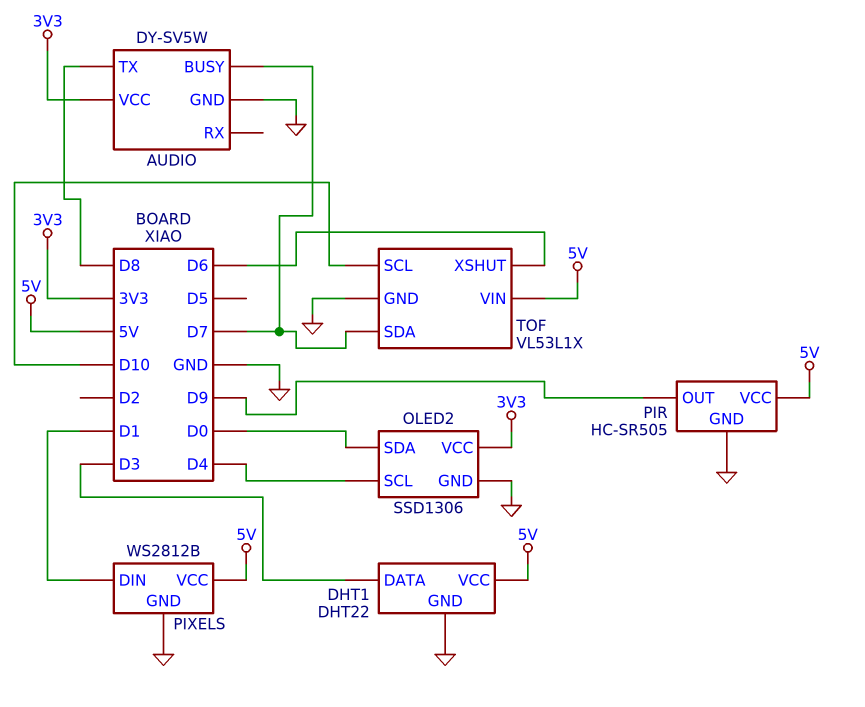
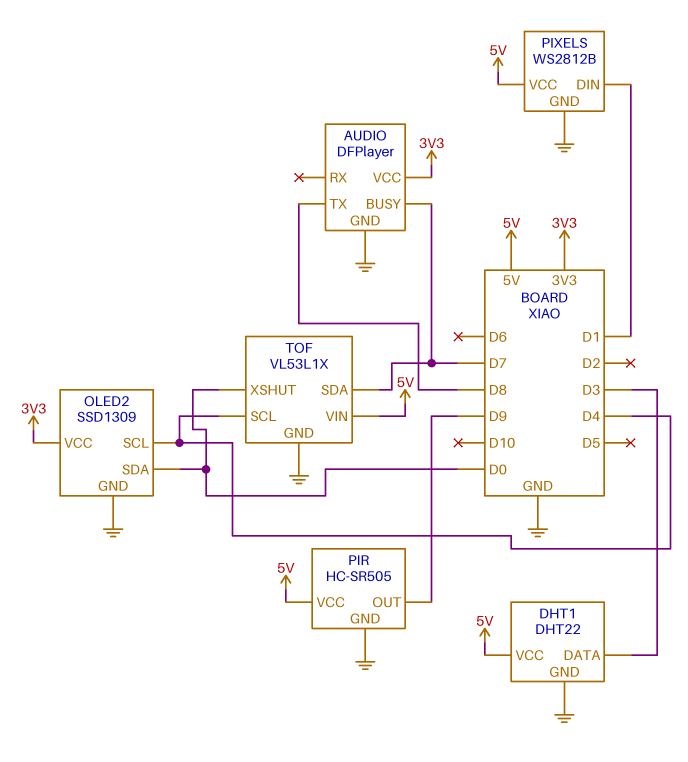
AUDIO: DY-SV5W -> DFPlayer
OLED2: SSD1306 -> SSD1309
TOF pin SCL: D10 -> D4
TOF pin XSHUT: D6 -> D0

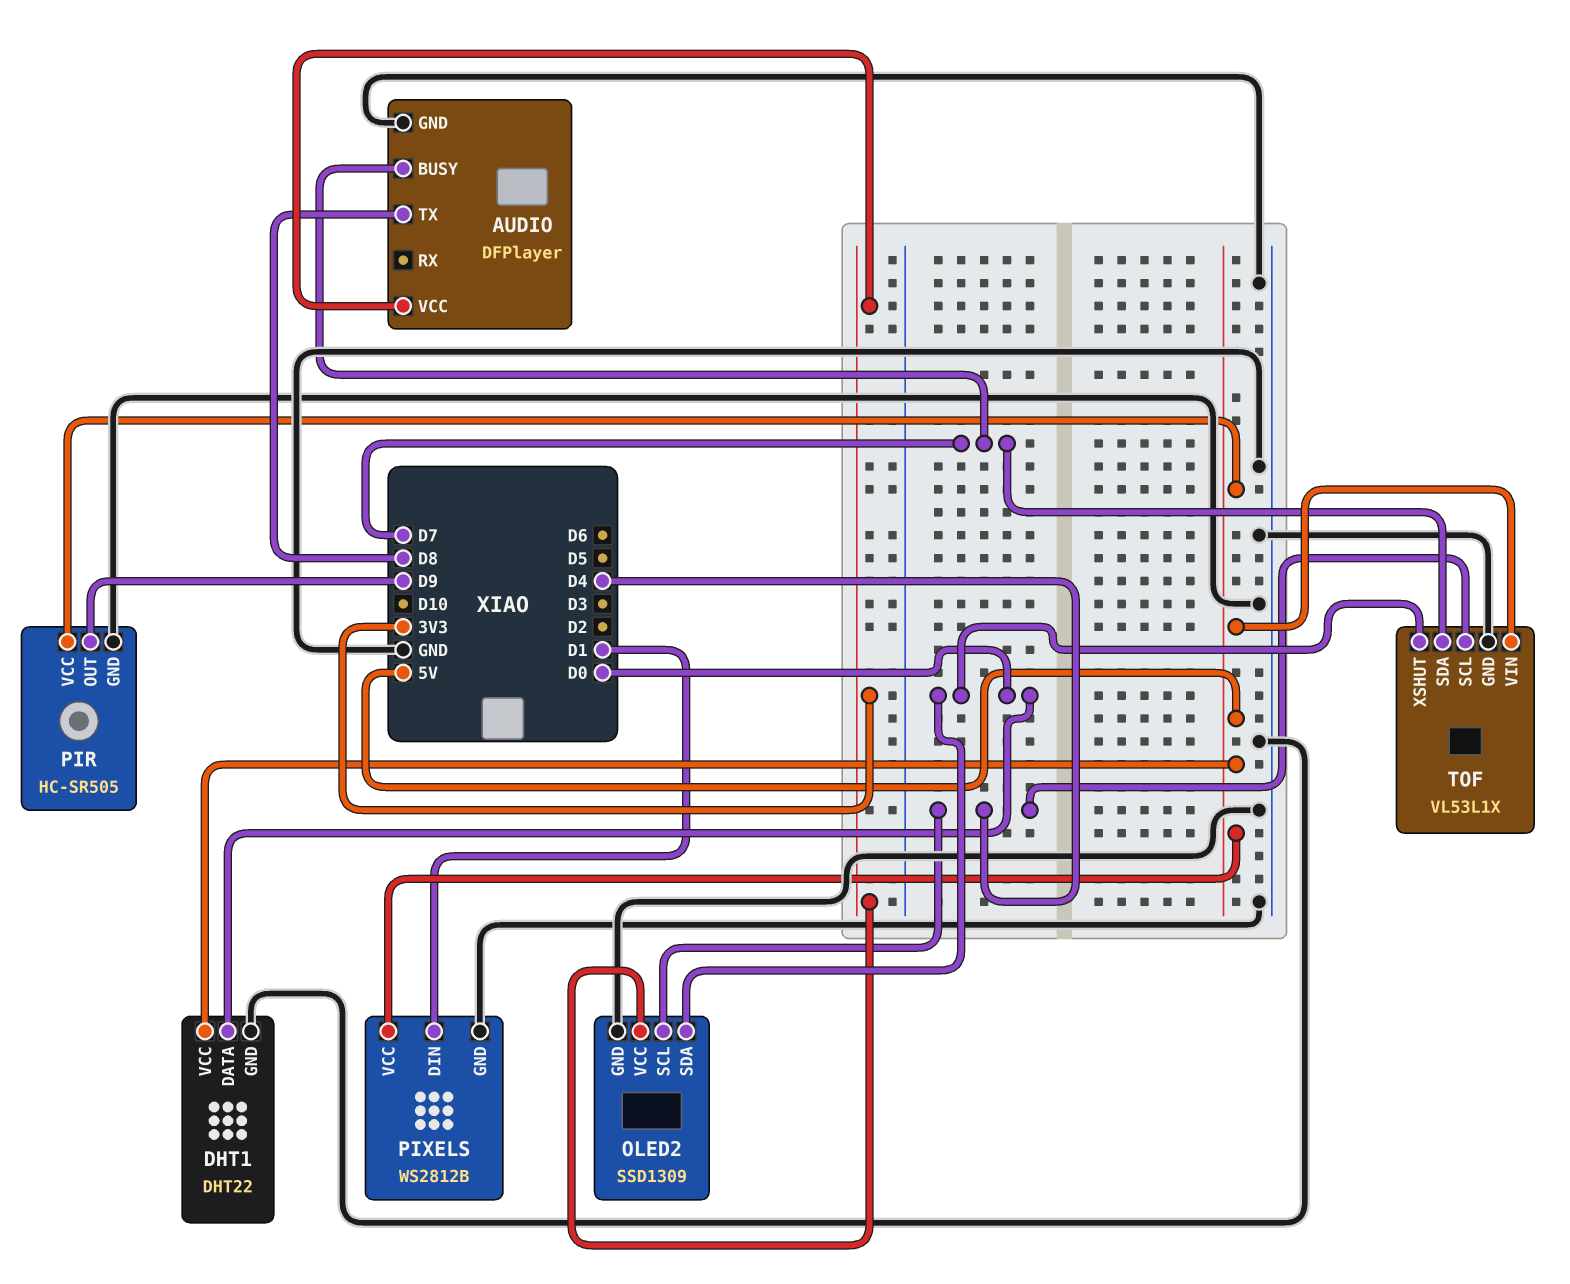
DHT1 pin DATA: D3 -> D0

